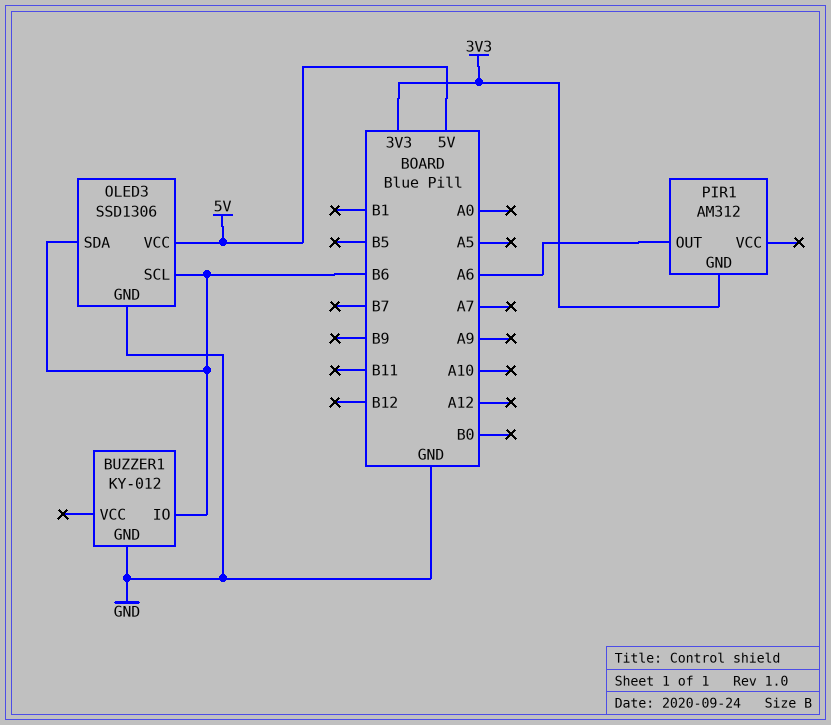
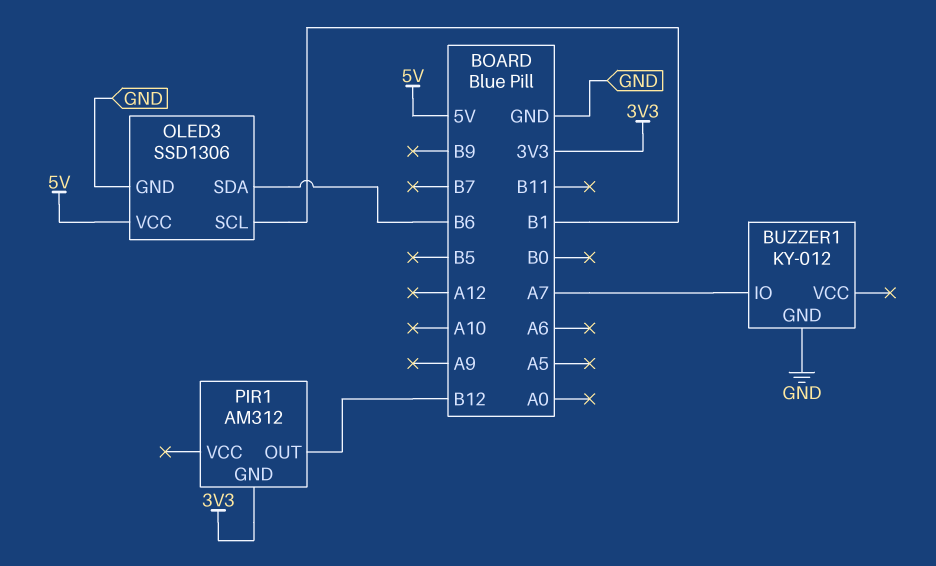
BUZZER1 pin IO: B6 -> A7
OLED3 pin SCL: B6 -> B1
PIR1 pin OUT: A6 -> B12

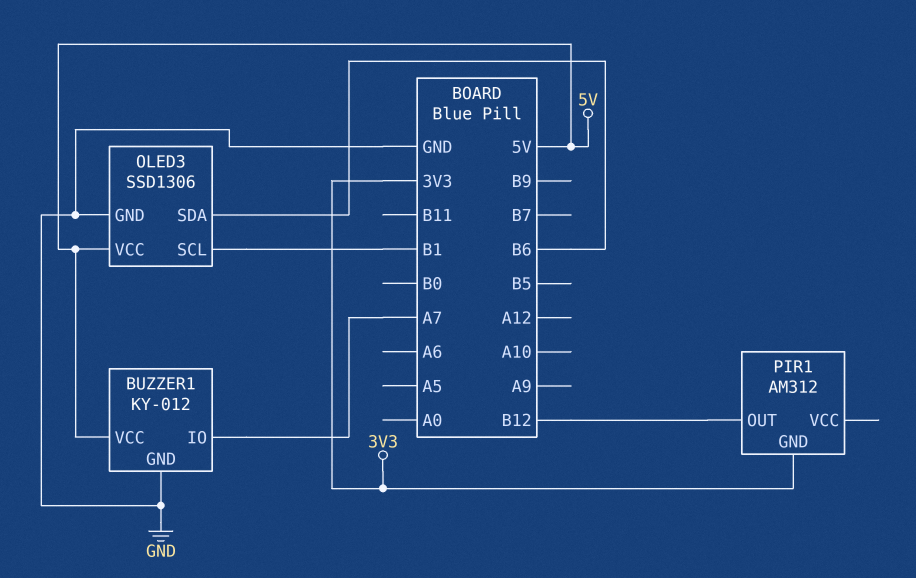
BUZZER1 pin VCC: none -> 5V

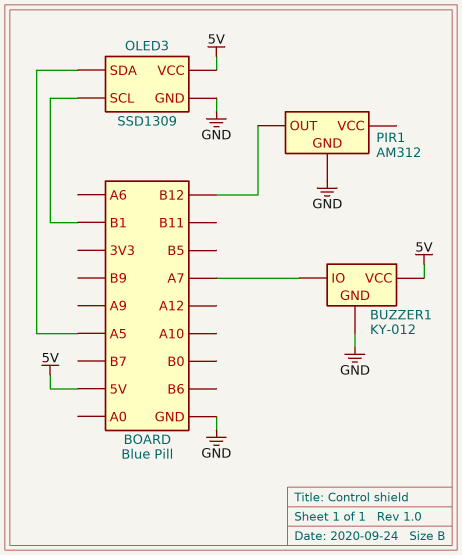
OLED3: SSD1306 -> SSD1309
OLED3 pin SDA: B6 -> A5
PIR1 pin GND: 3V3 -> GND

